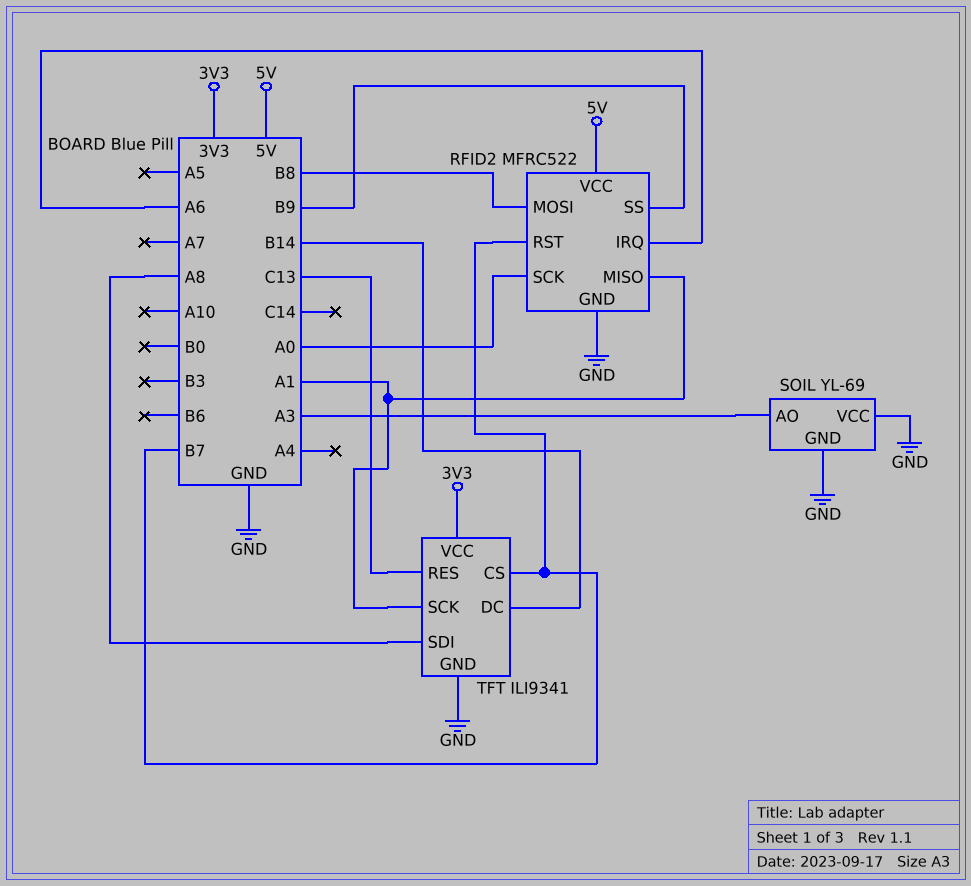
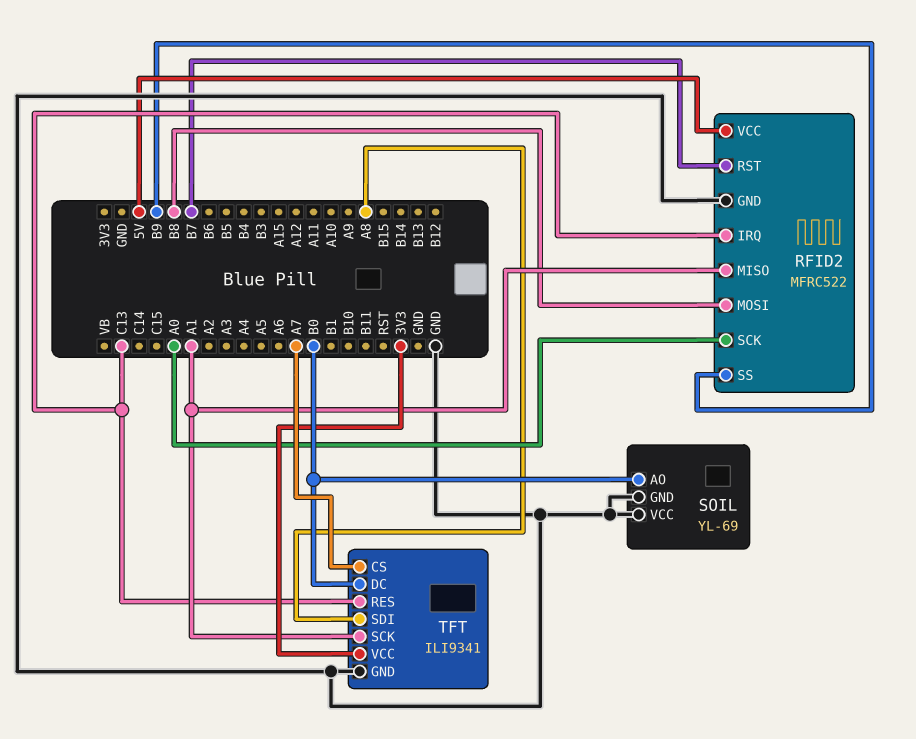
RFID2 pin IRQ: A6 -> C13
SOIL pin AO: A3 -> B0
TFT pin CS: B7 -> A7
TFT pin DC: B14 -> B0

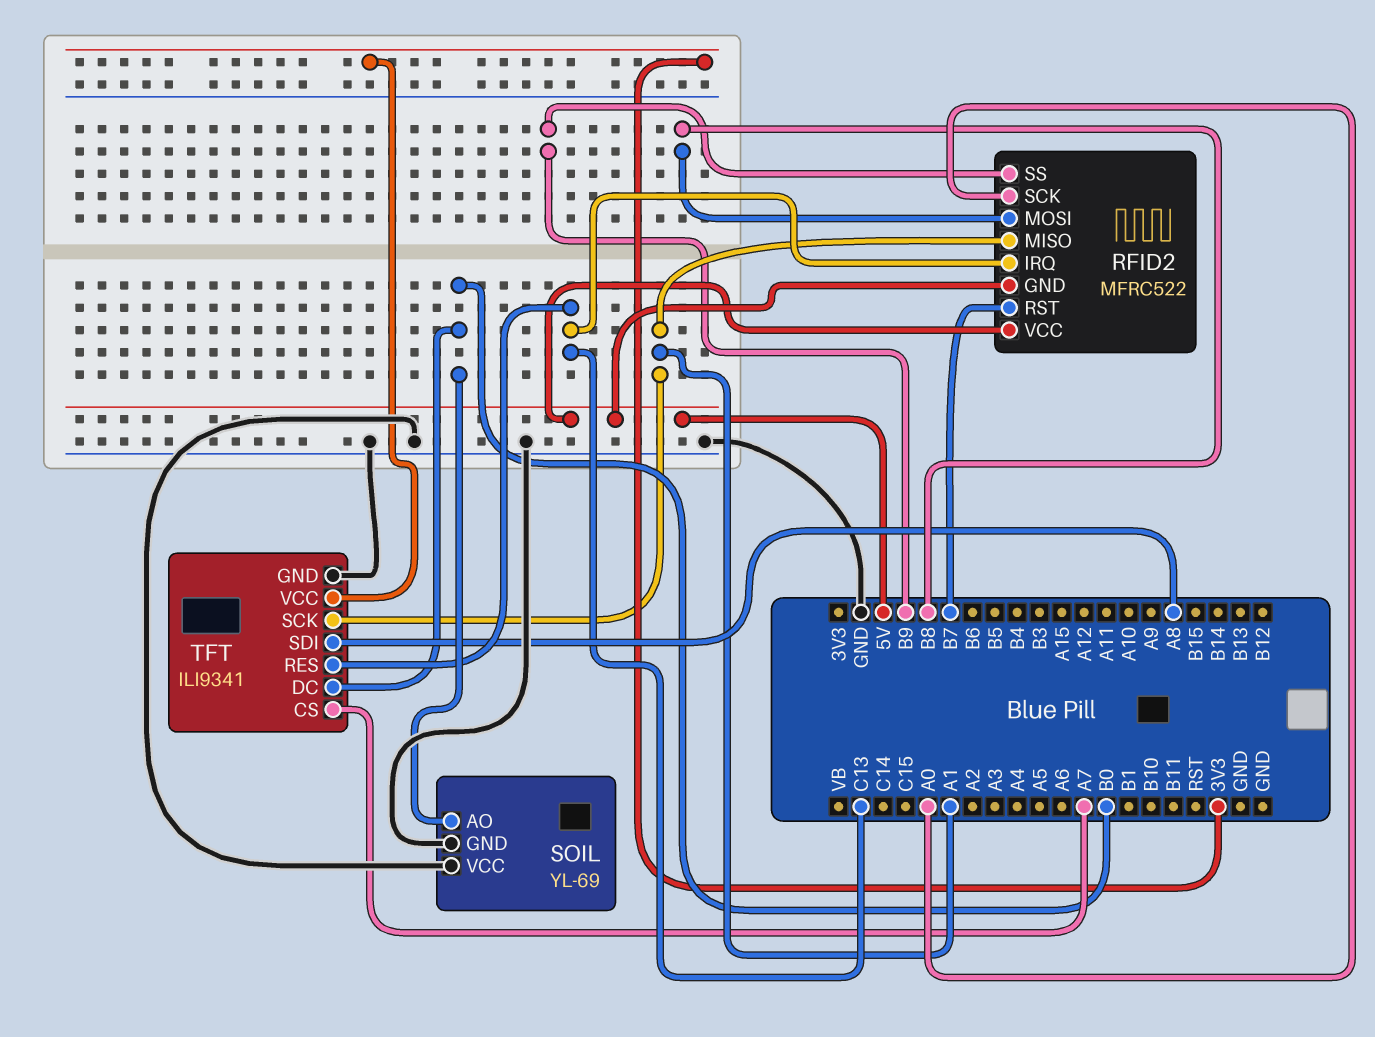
RFID2 pin GND: GND -> 5V

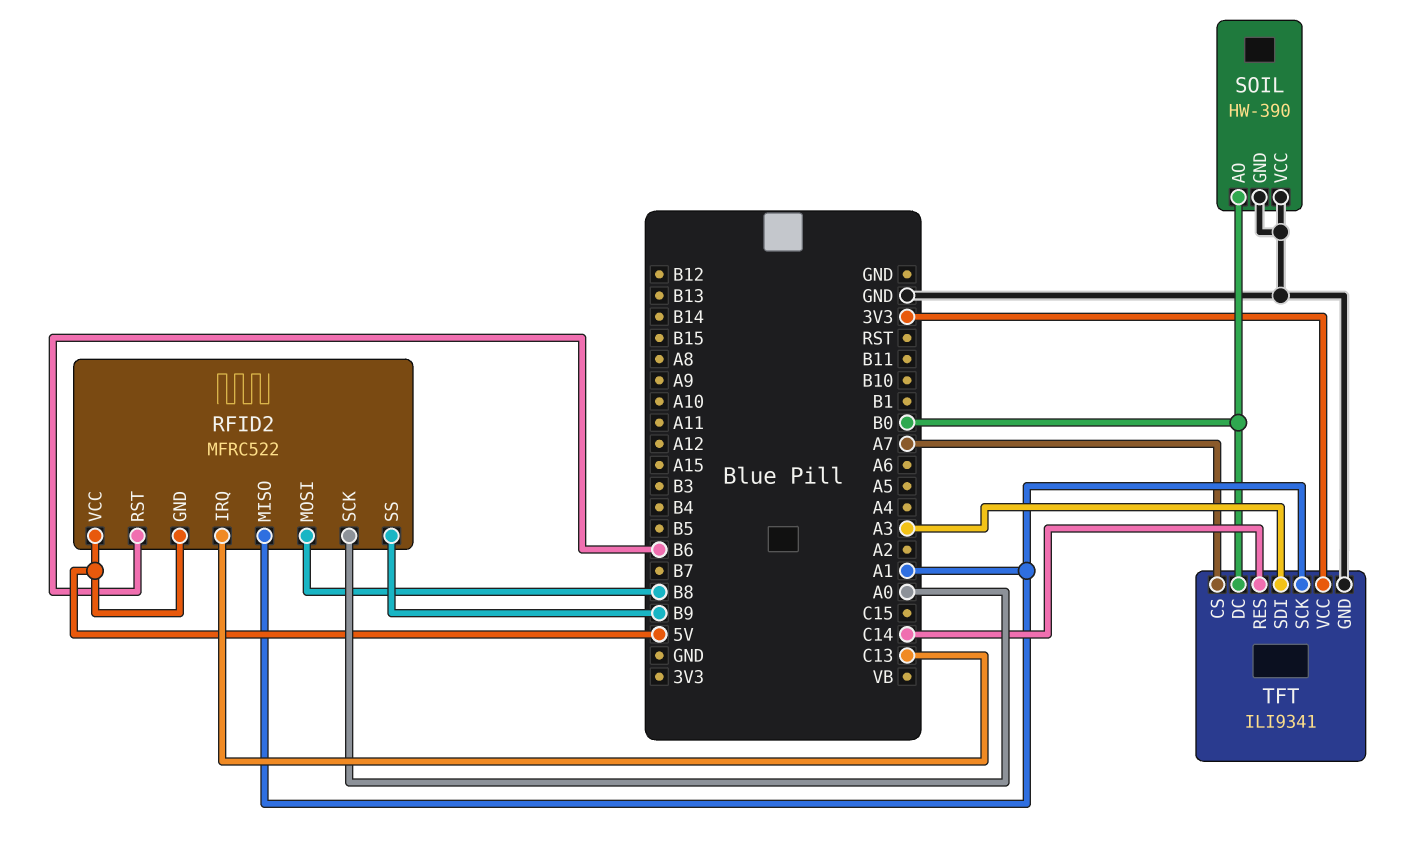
RFID2 pin RST: B7 -> B6
SOIL: YL-69 -> HW-390
TFT pin RES: C13 -> C14
TFT pin SDI: A8 -> A3

